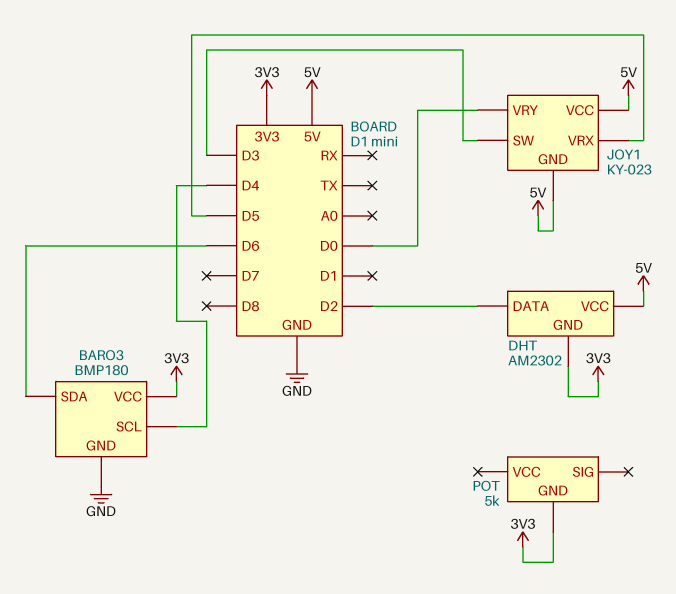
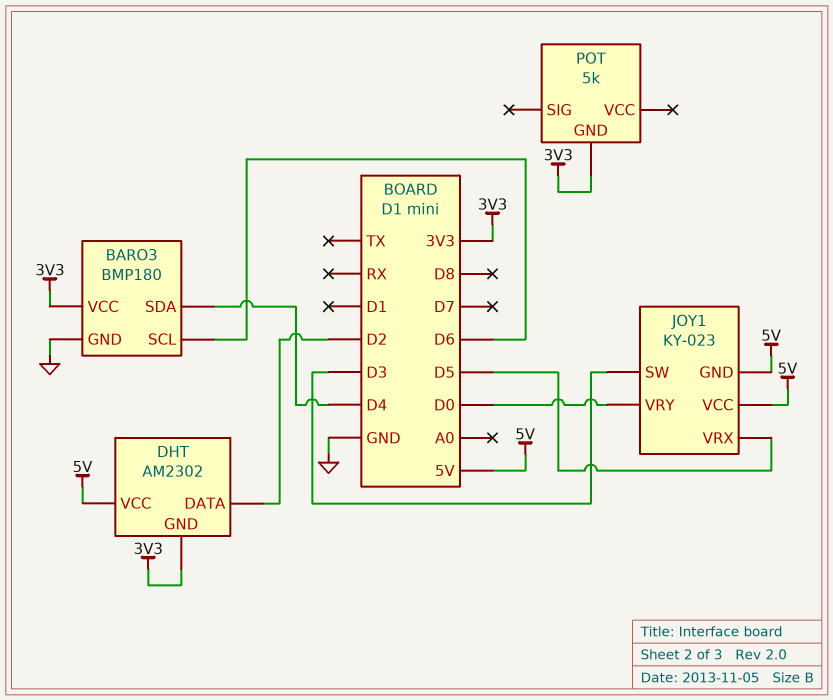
BARO3 pin SCL: D4 -> D6
BARO3 pin SDA: D6 -> D4

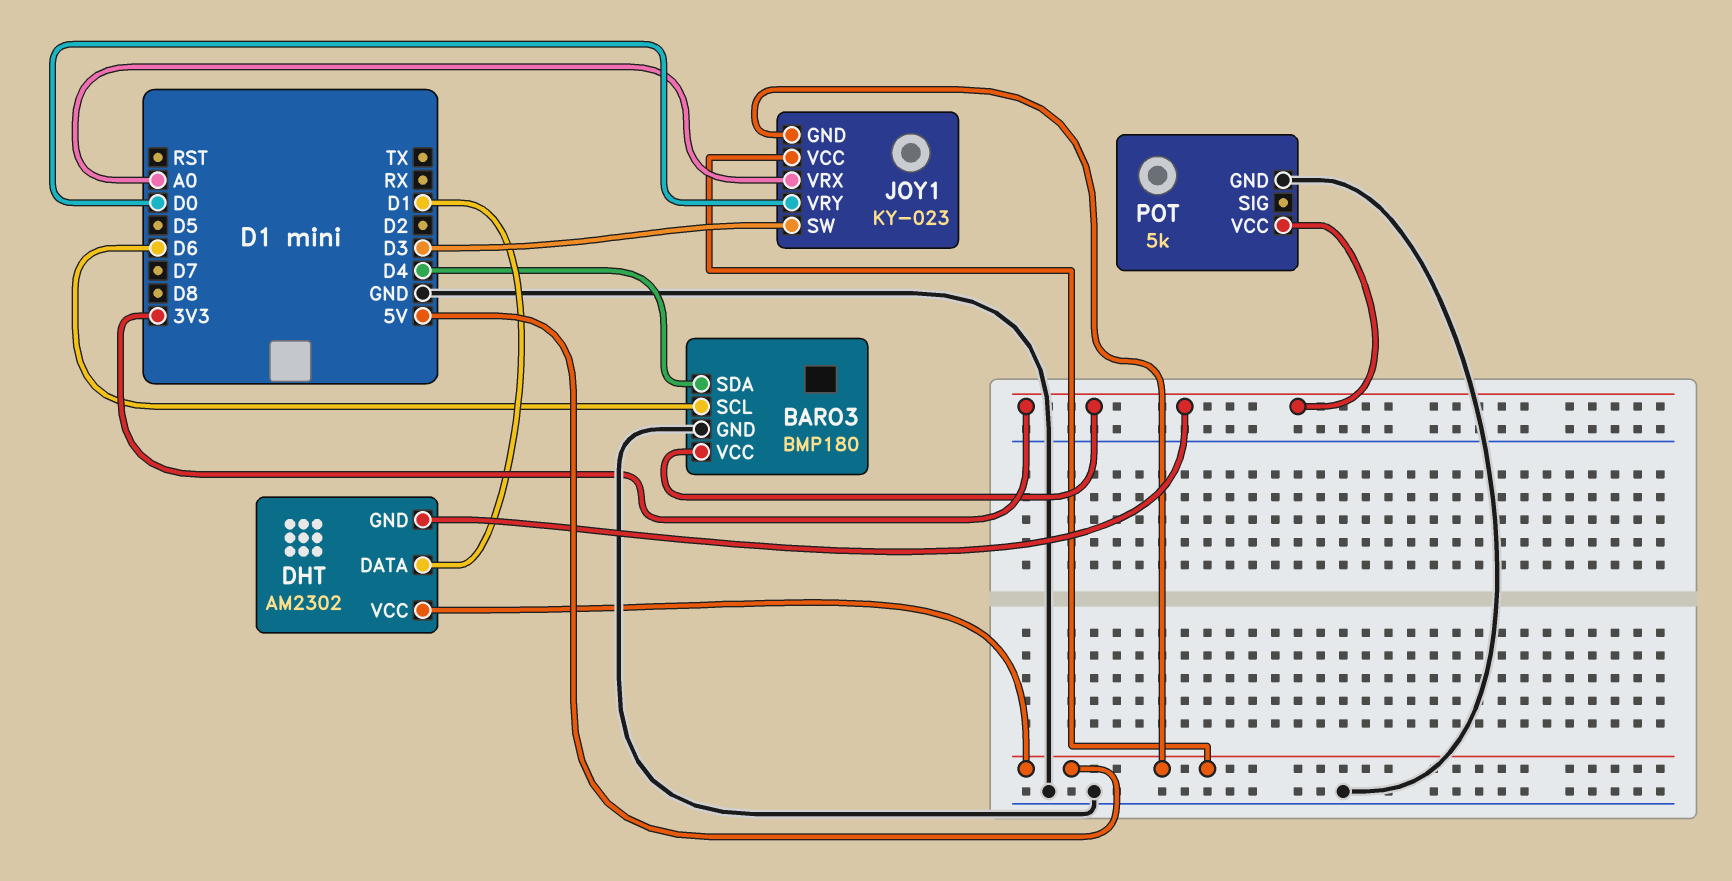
DHT pin DATA: D2 -> D1
JOY1 pin VRX: D5 -> A0
POT pin GND: 3V3 -> GND
POT pin VCC: none -> 3V3

